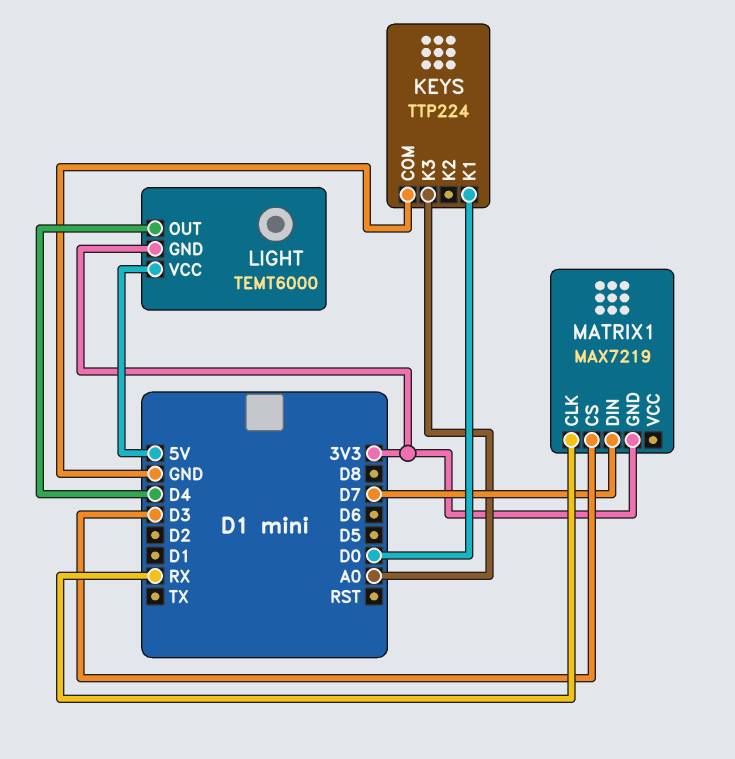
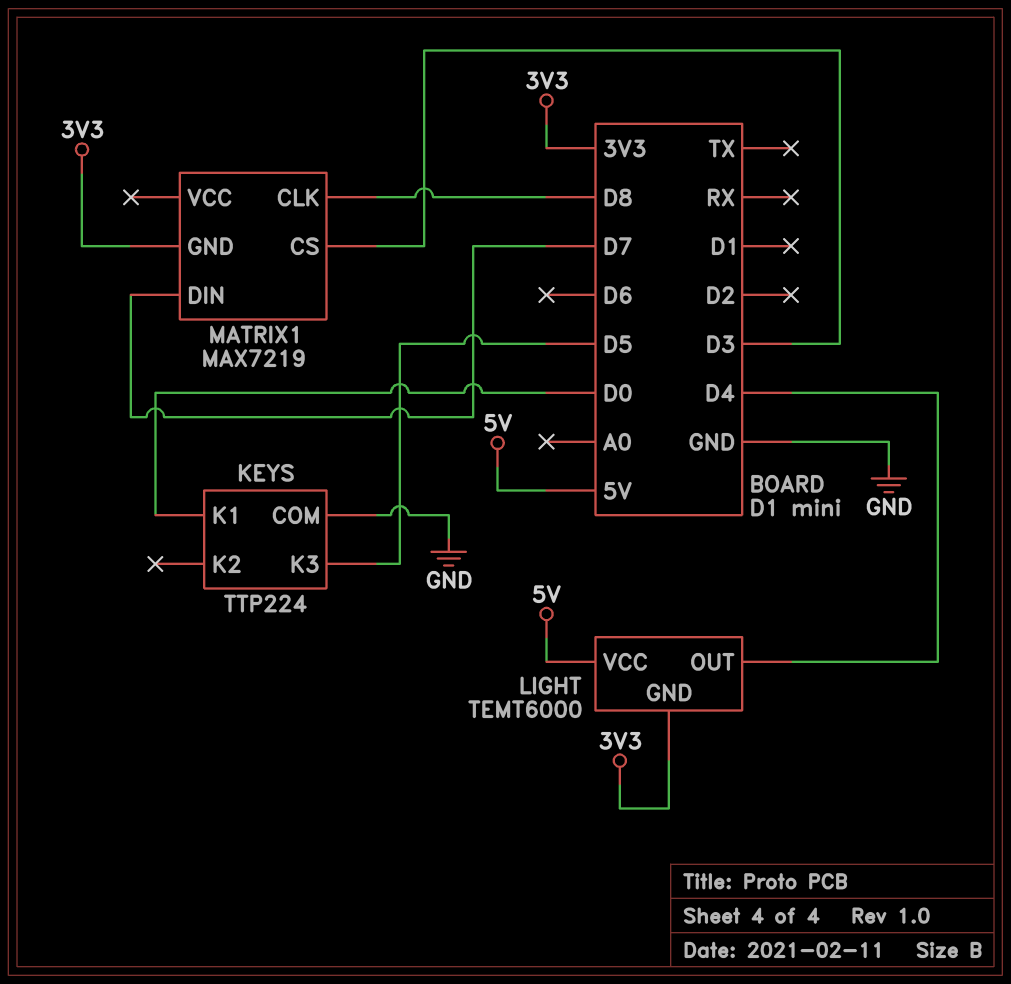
KEYS pin K3: A0 -> D5
MATRIX1 pin CLK: RX -> D8

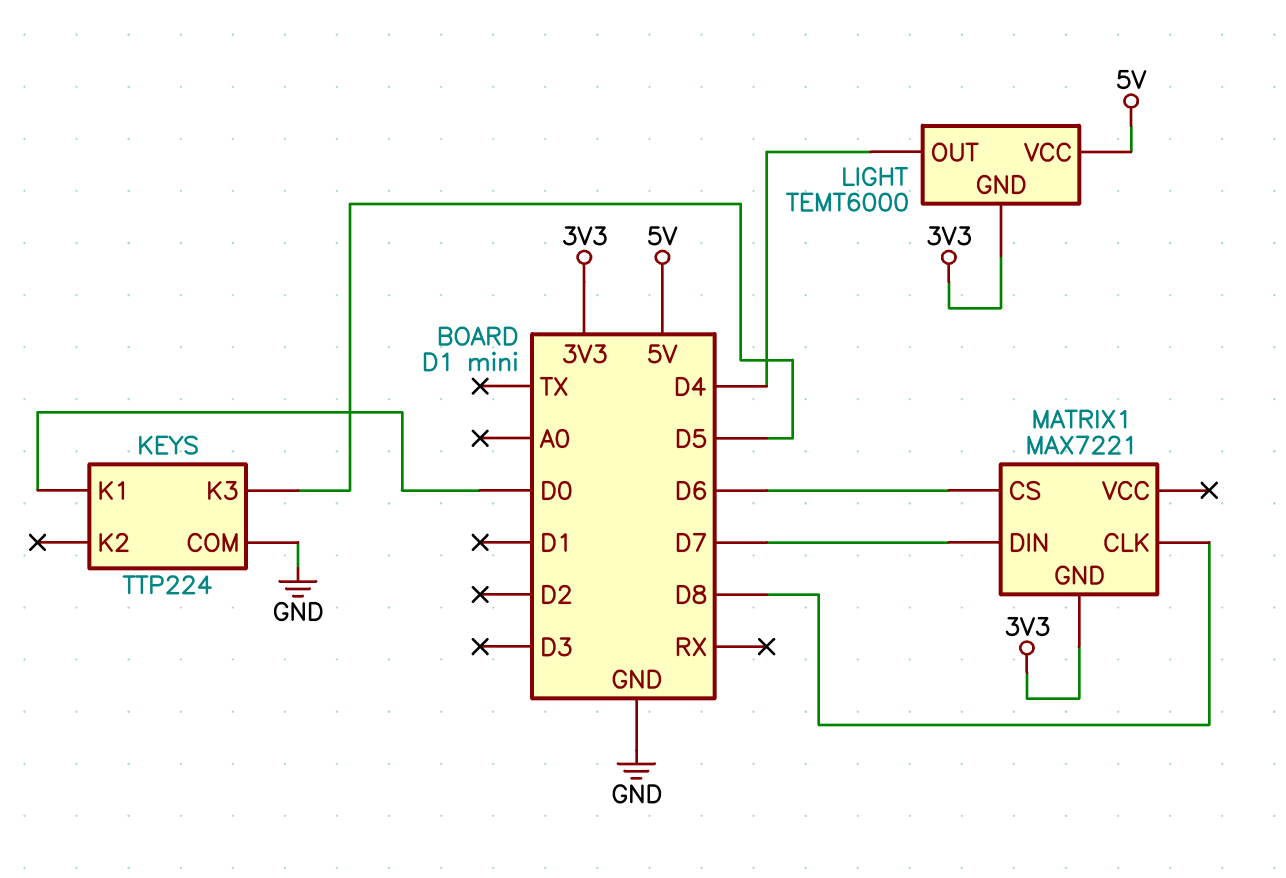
MATRIX1: MAX7219 -> MAX7221
MATRIX1 pin CS: D3 -> D6

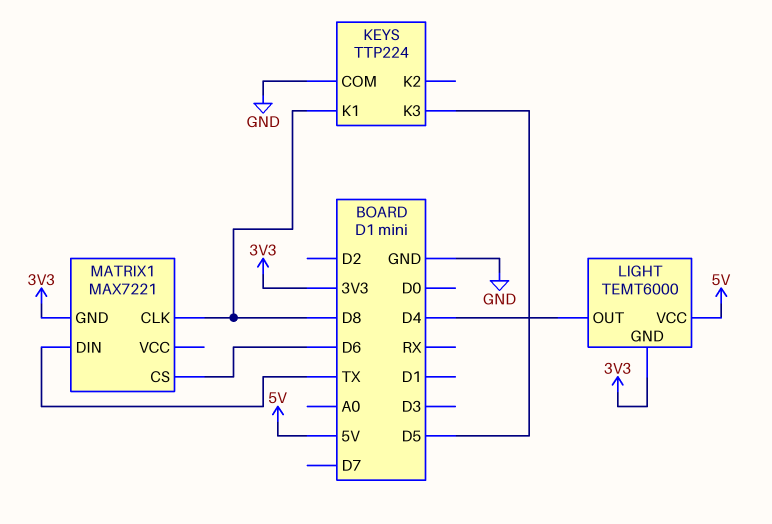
KEYS pin K1: D0 -> D8
MATRIX1 pin DIN: D7 -> TX

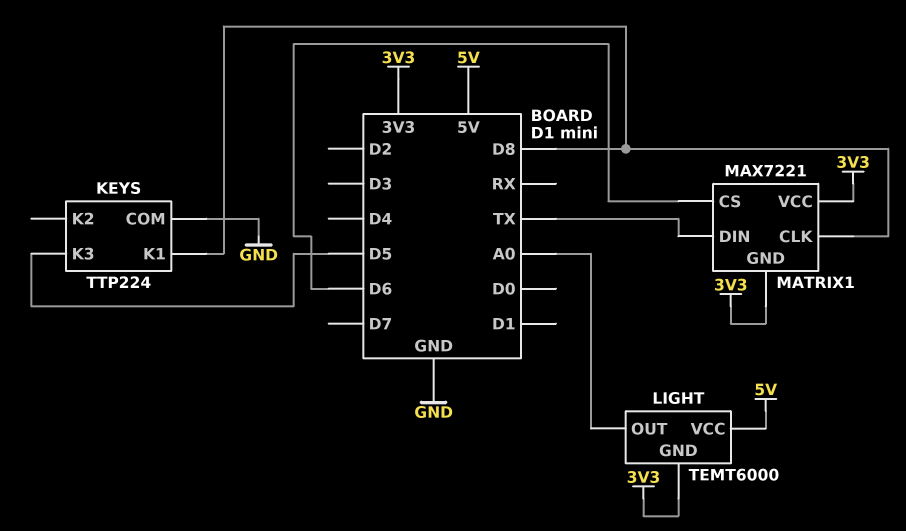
LIGHT pin OUT: D4 -> A0
MATRIX1 pin VCC: none -> 3V3

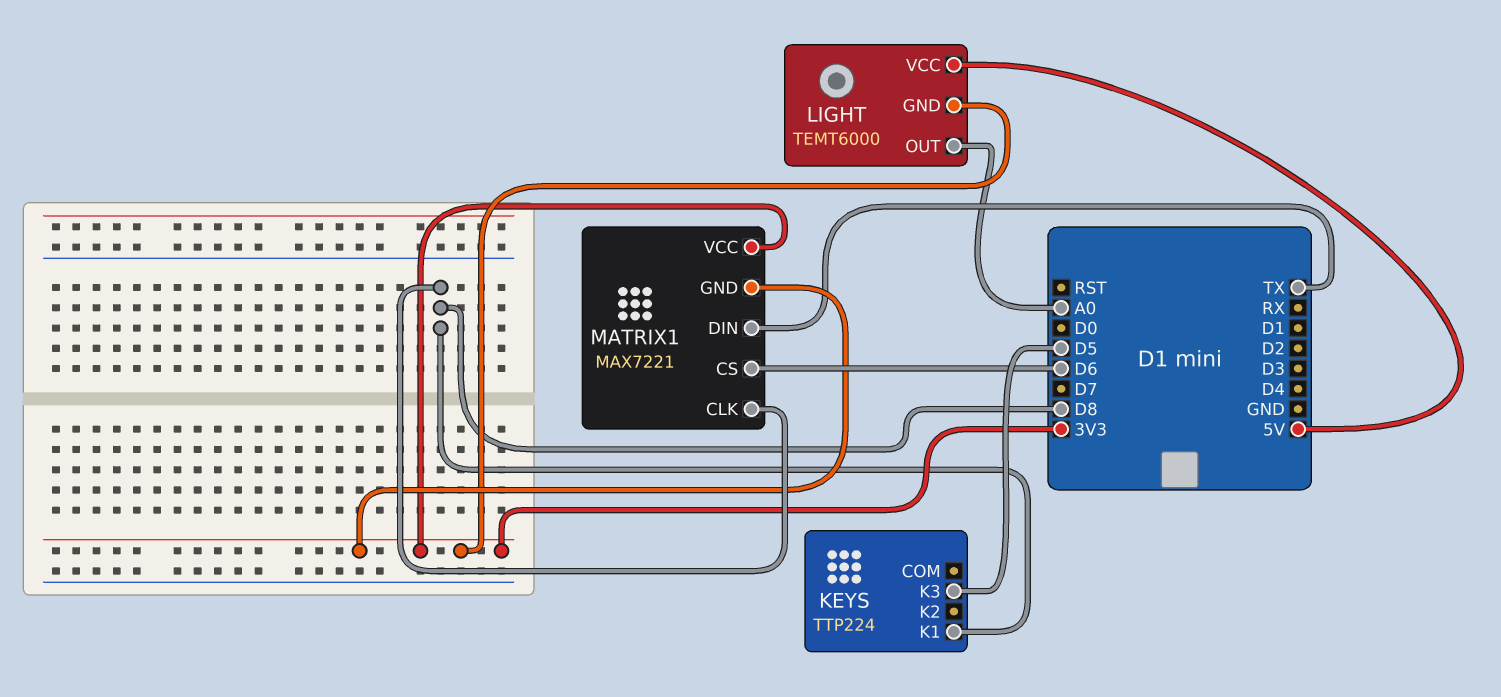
KEYS pin COM: GND -> none

